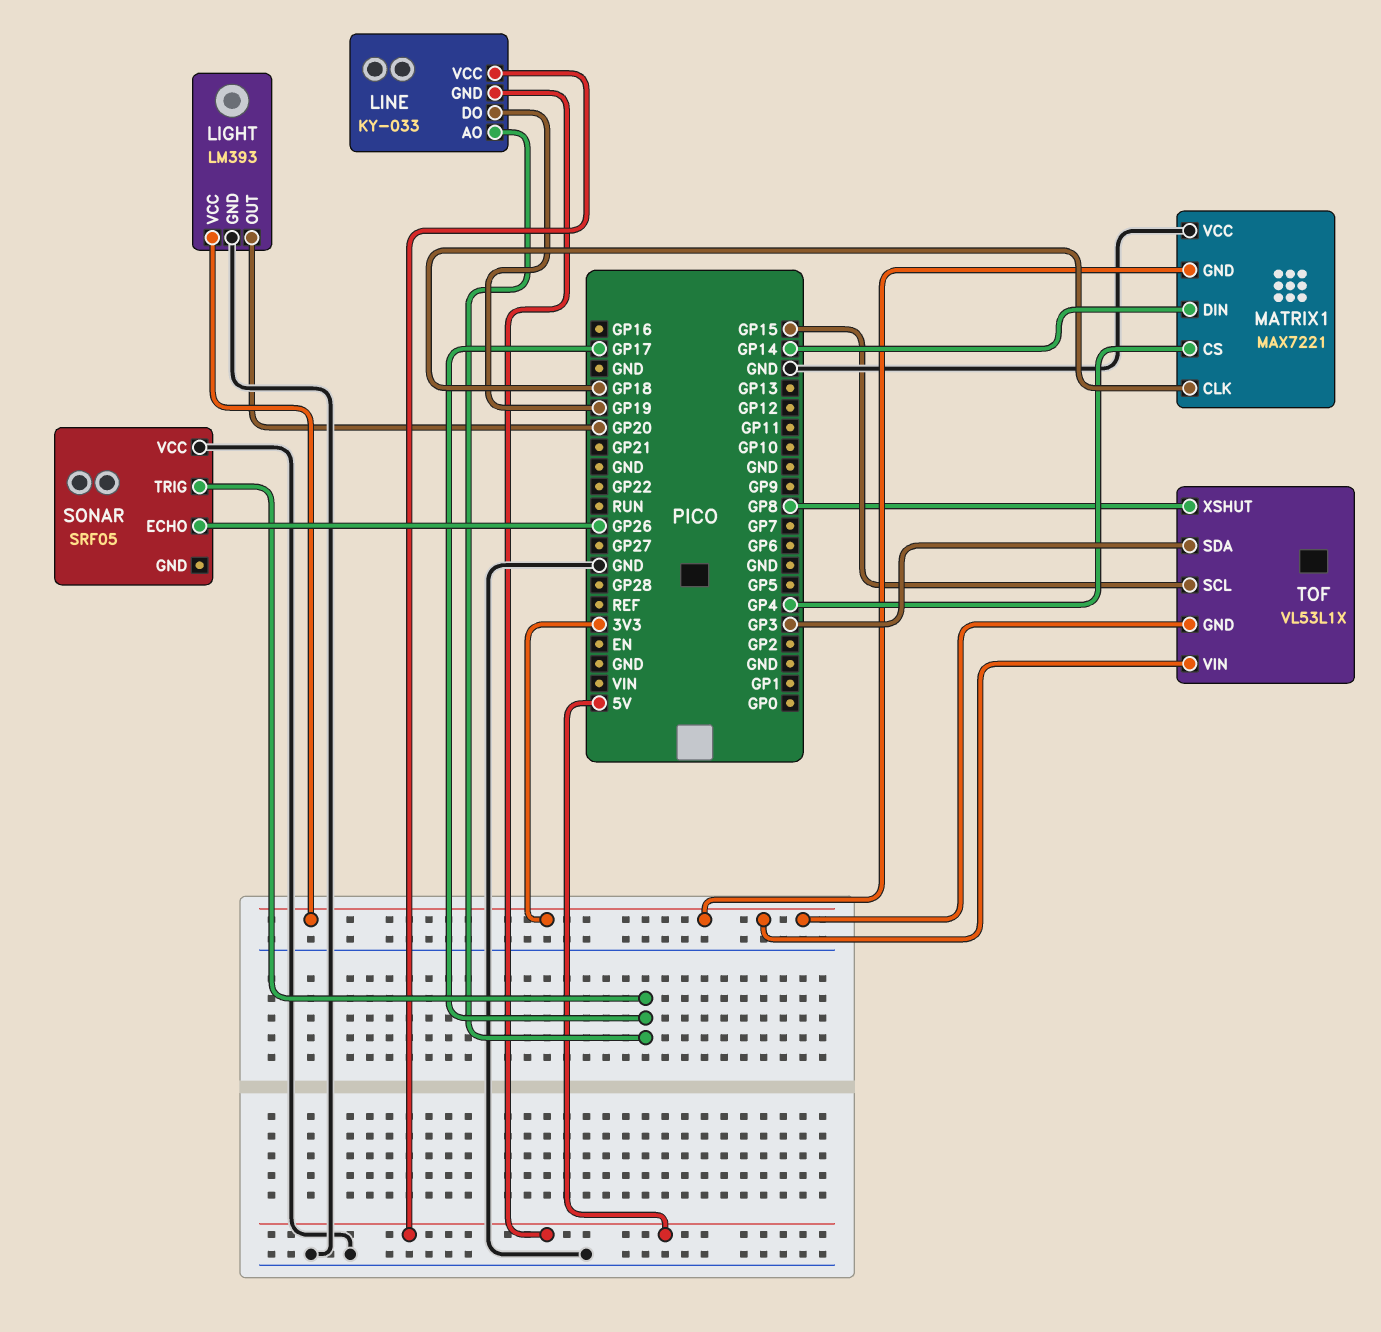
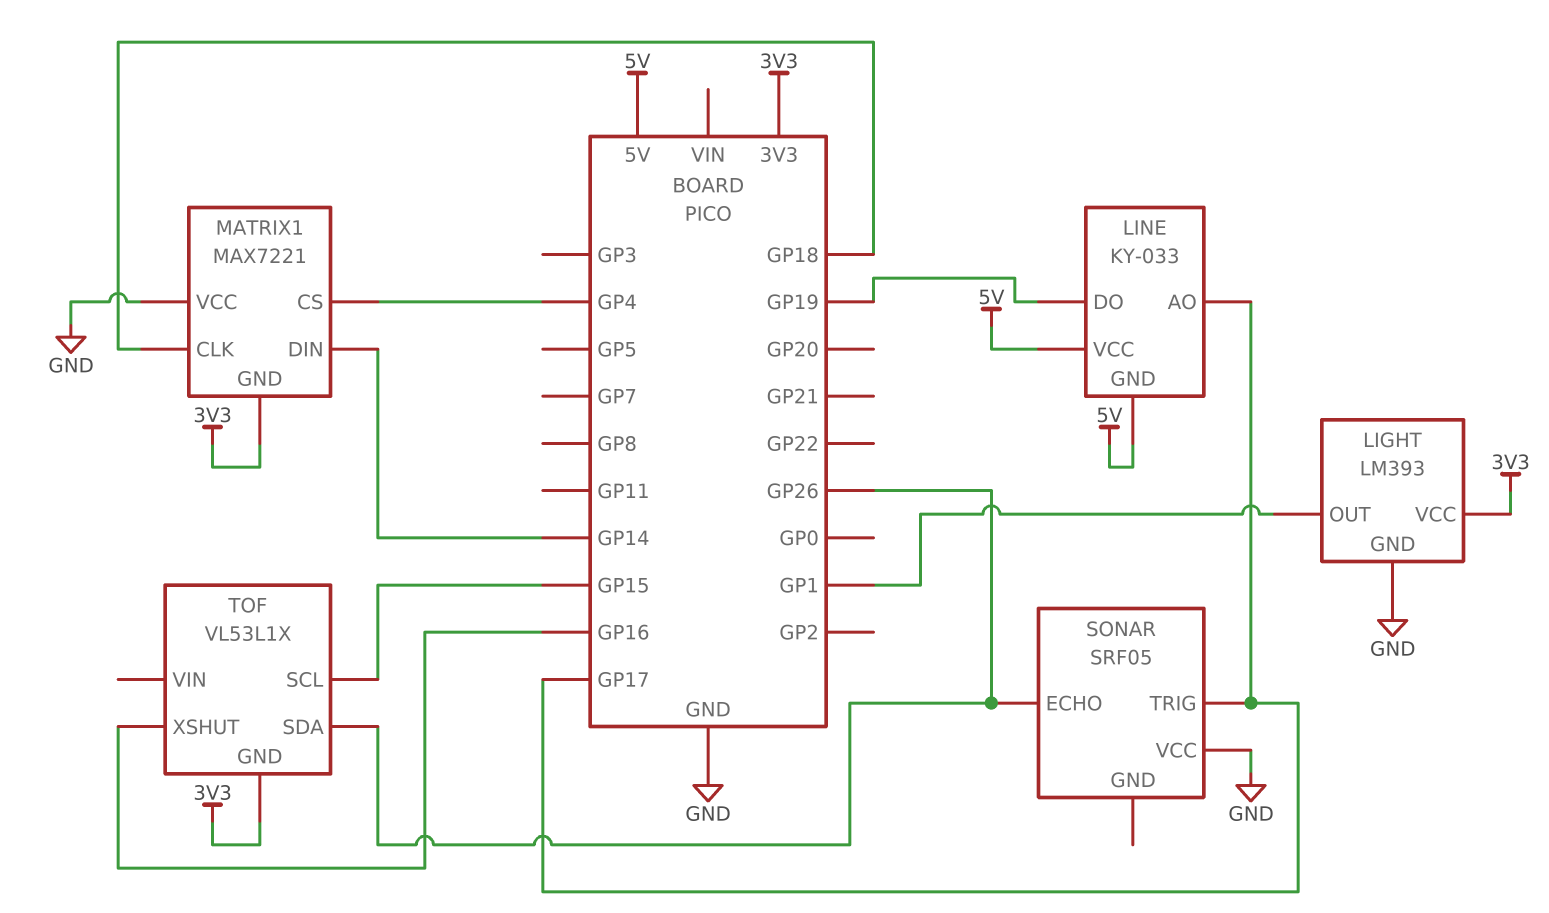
LIGHT pin OUT: GP20 -> GP1
TOF pin SDA: GP3 -> GP26
TOF pin VIN: 3V3 -> none
TOF pin XSHUT: GP8 -> GP16

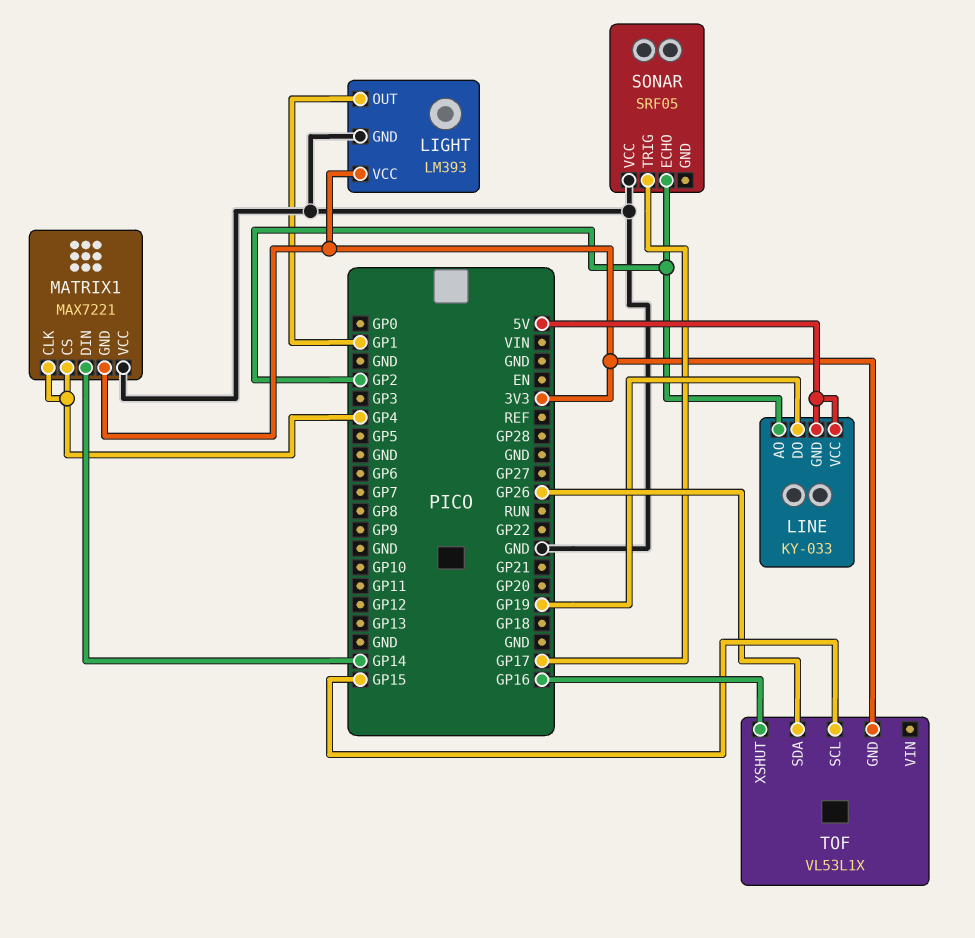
LINE pin AO: GP17 -> GP2
MATRIX1 pin CLK: GP18 -> GP4
SONAR pin ECHO: GP26 -> GP2

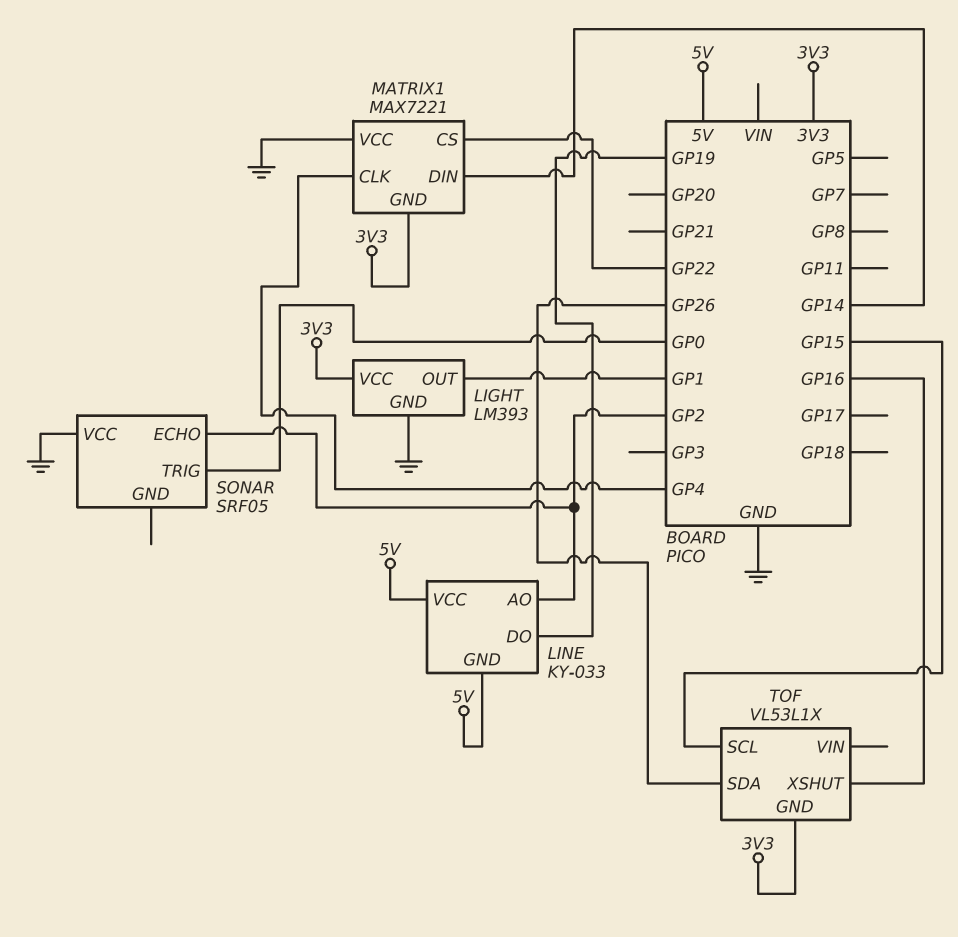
MATRIX1 pin CS: GP4 -> GP22
SONAR pin TRIG: GP17 -> GP0

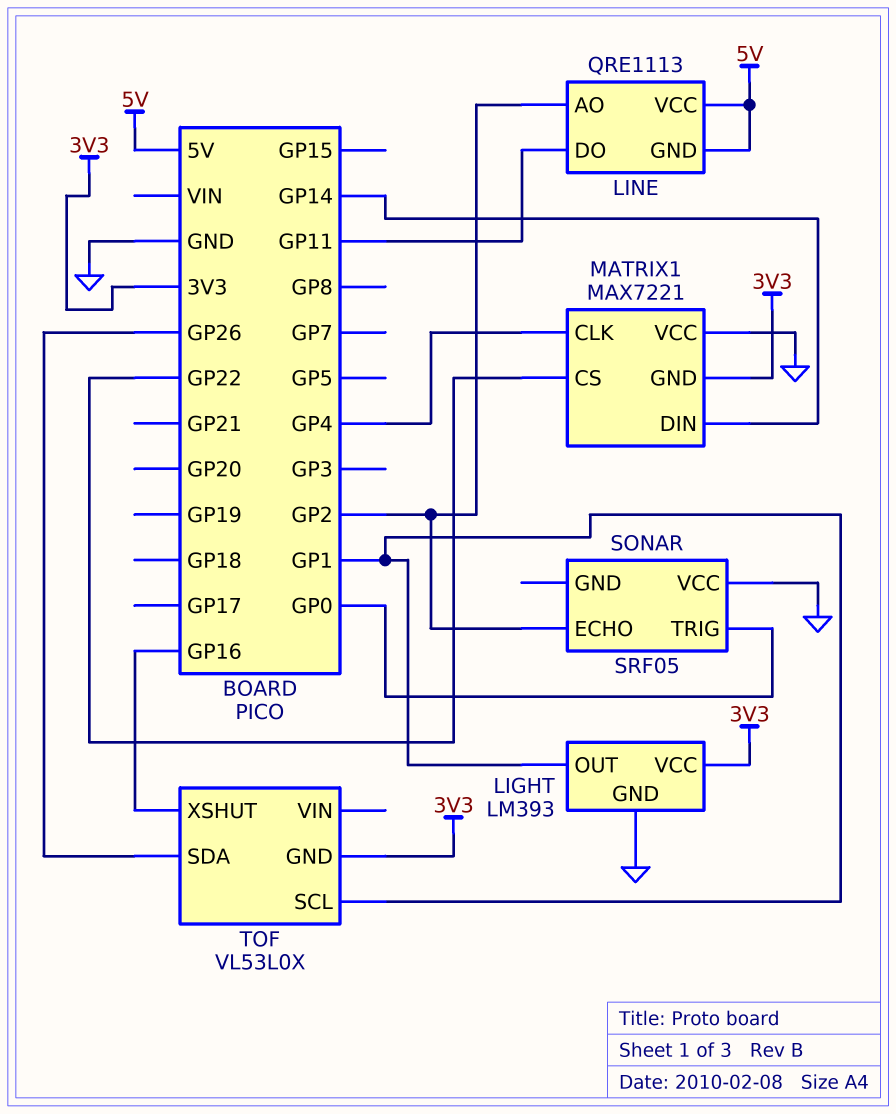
LINE: KY-033 -> QRE1113
LINE pin DO: GP19 -> GP11
TOF: VL53L1X -> VL53L0X
TOF pin SCL: GP15 -> GP1

